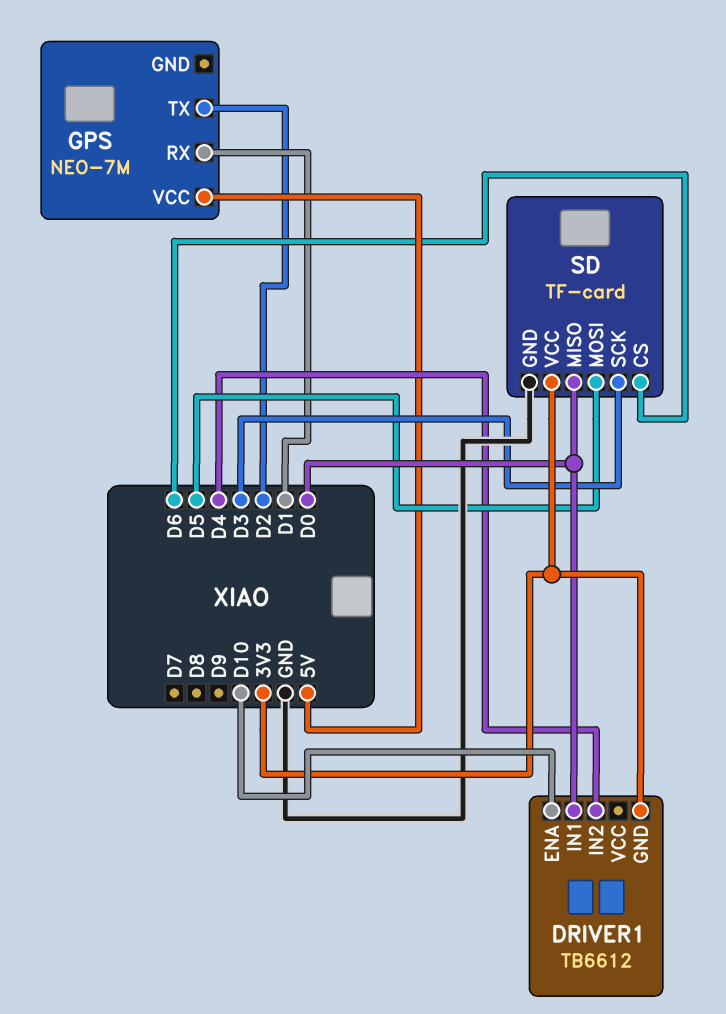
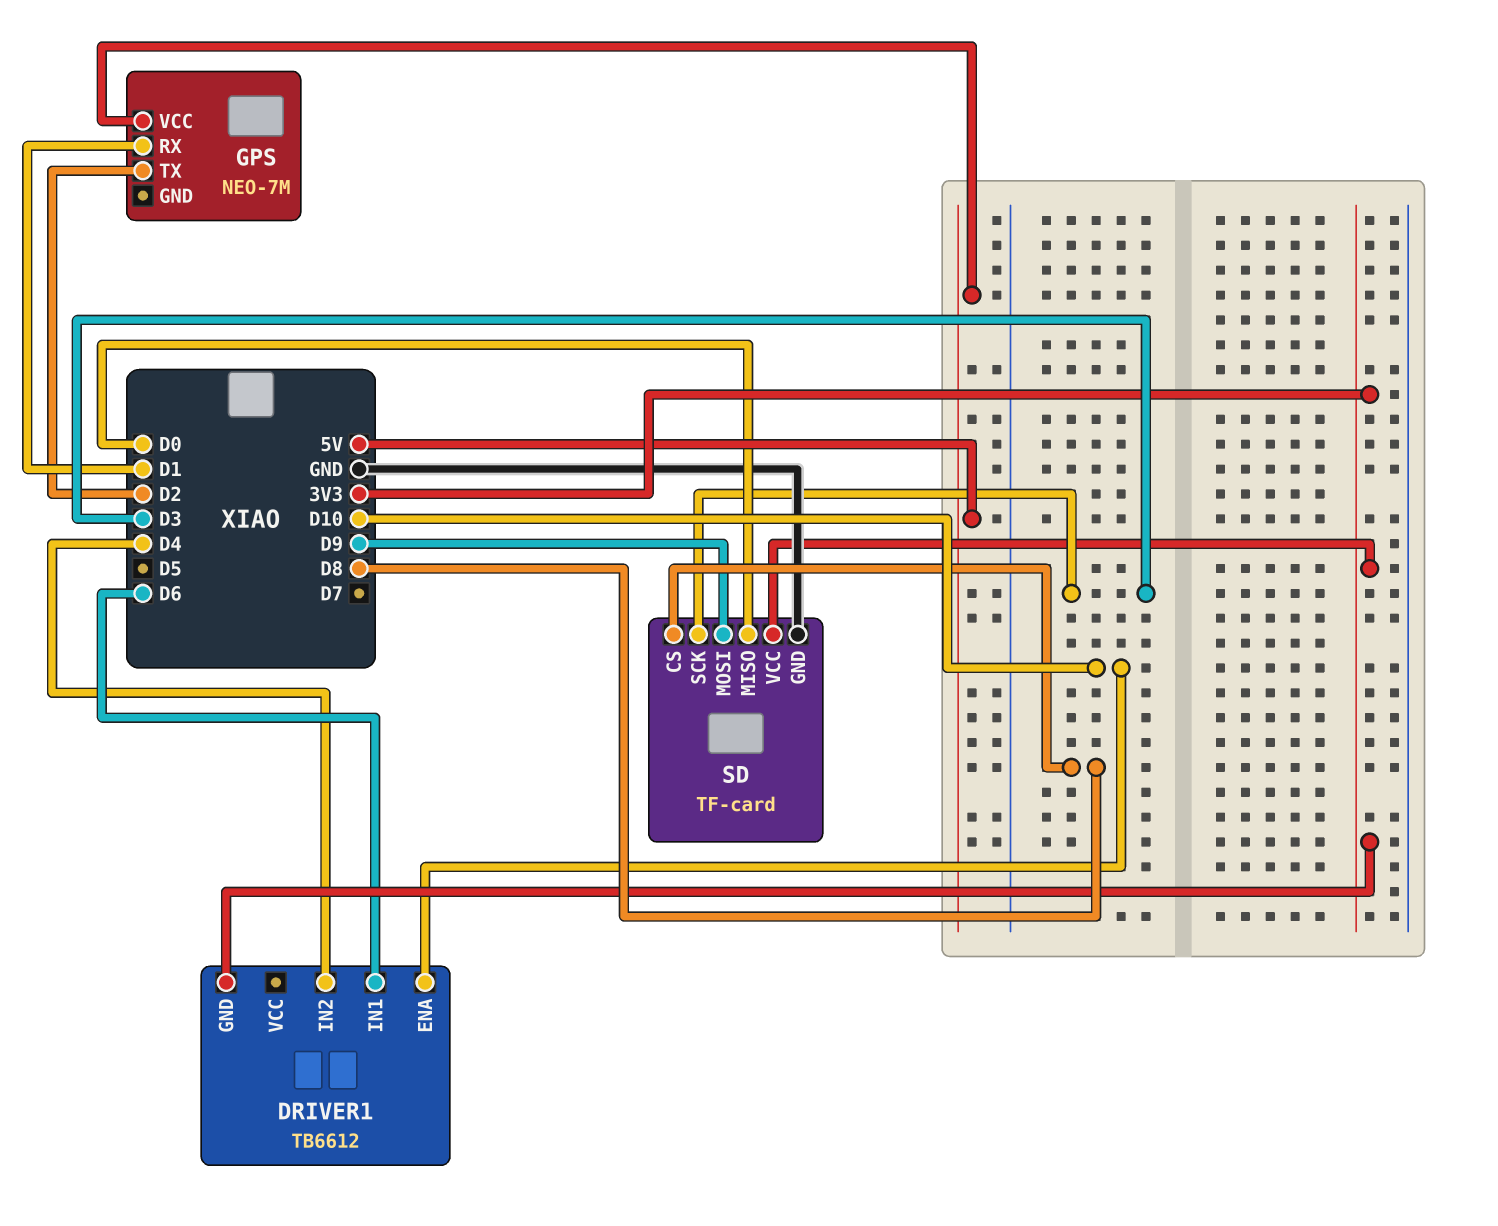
DRIVER1 pin IN1: D0 -> D6
SD pin CS: D6 -> D8
SD pin MOSI: D5 -> D9

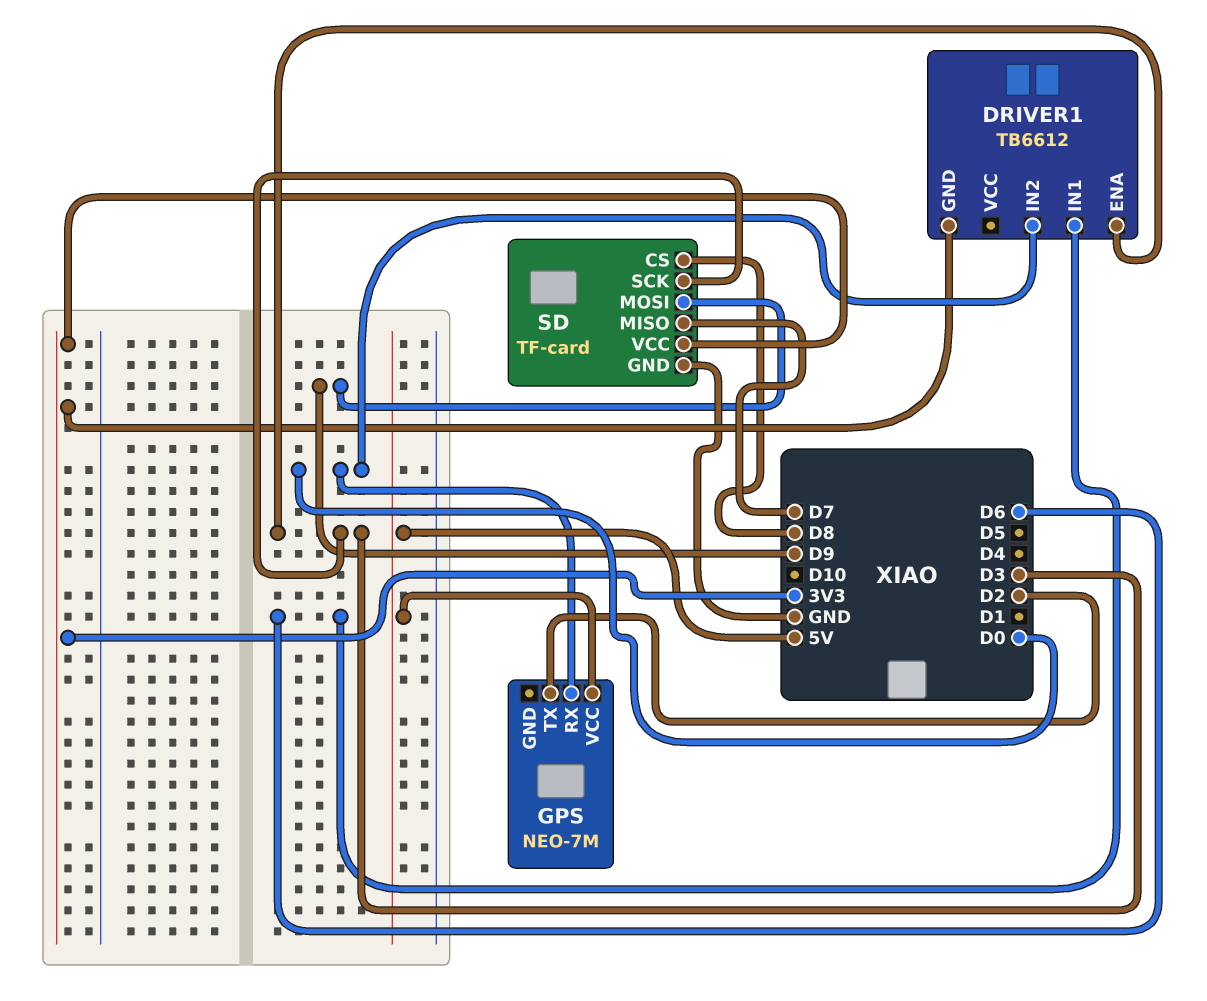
DRIVER1 pin ENA: D10 -> D3
DRIVER1 pin IN2: D4 -> D0
GPS pin RX: D1 -> D0
SD pin MISO: D0 -> D7

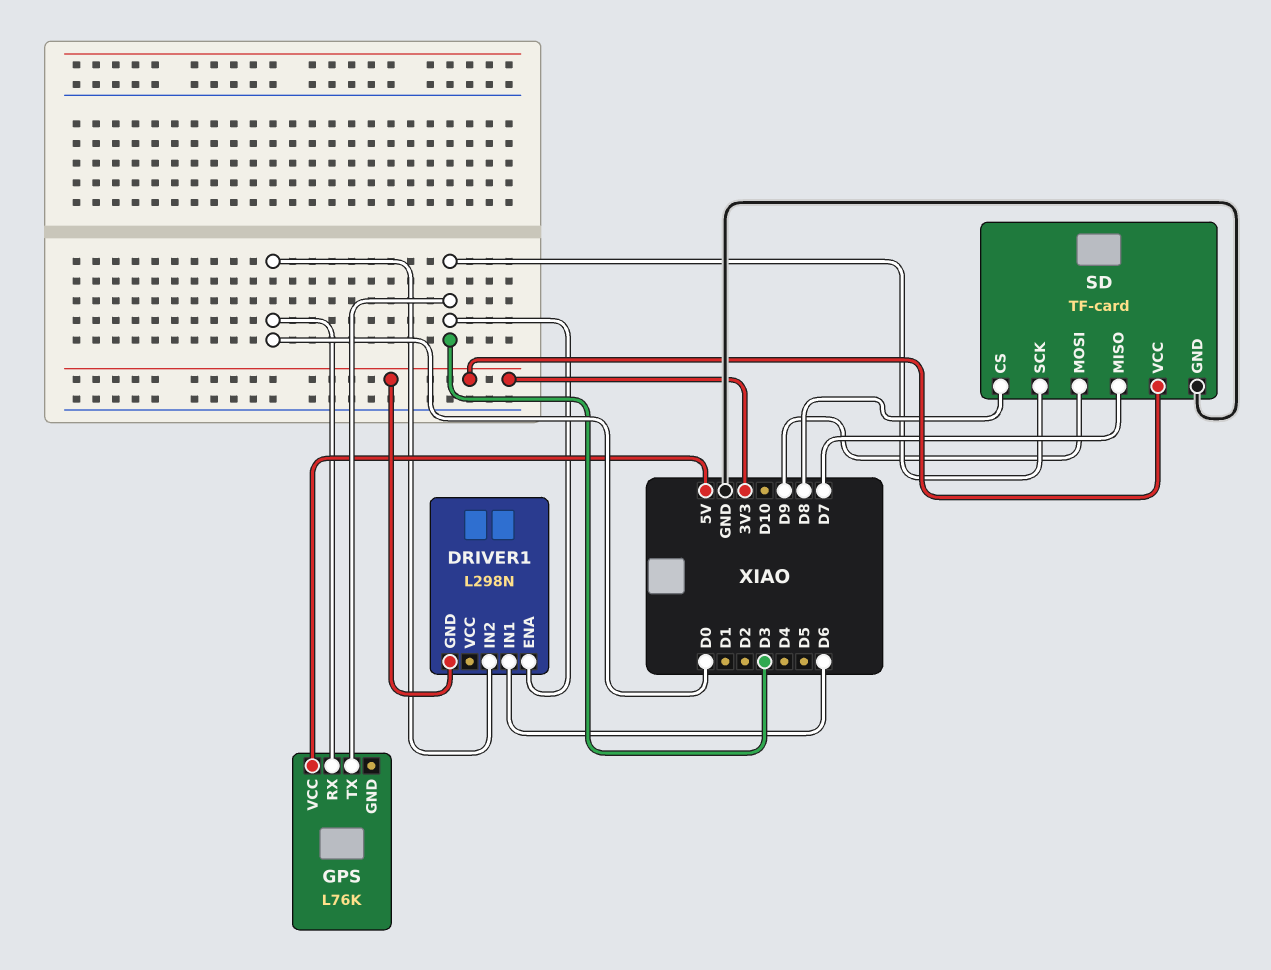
DRIVER1: TB6612 -> L298N
GPS: NEO-7M -> L76K
GPS pin TX: D2 -> D3

